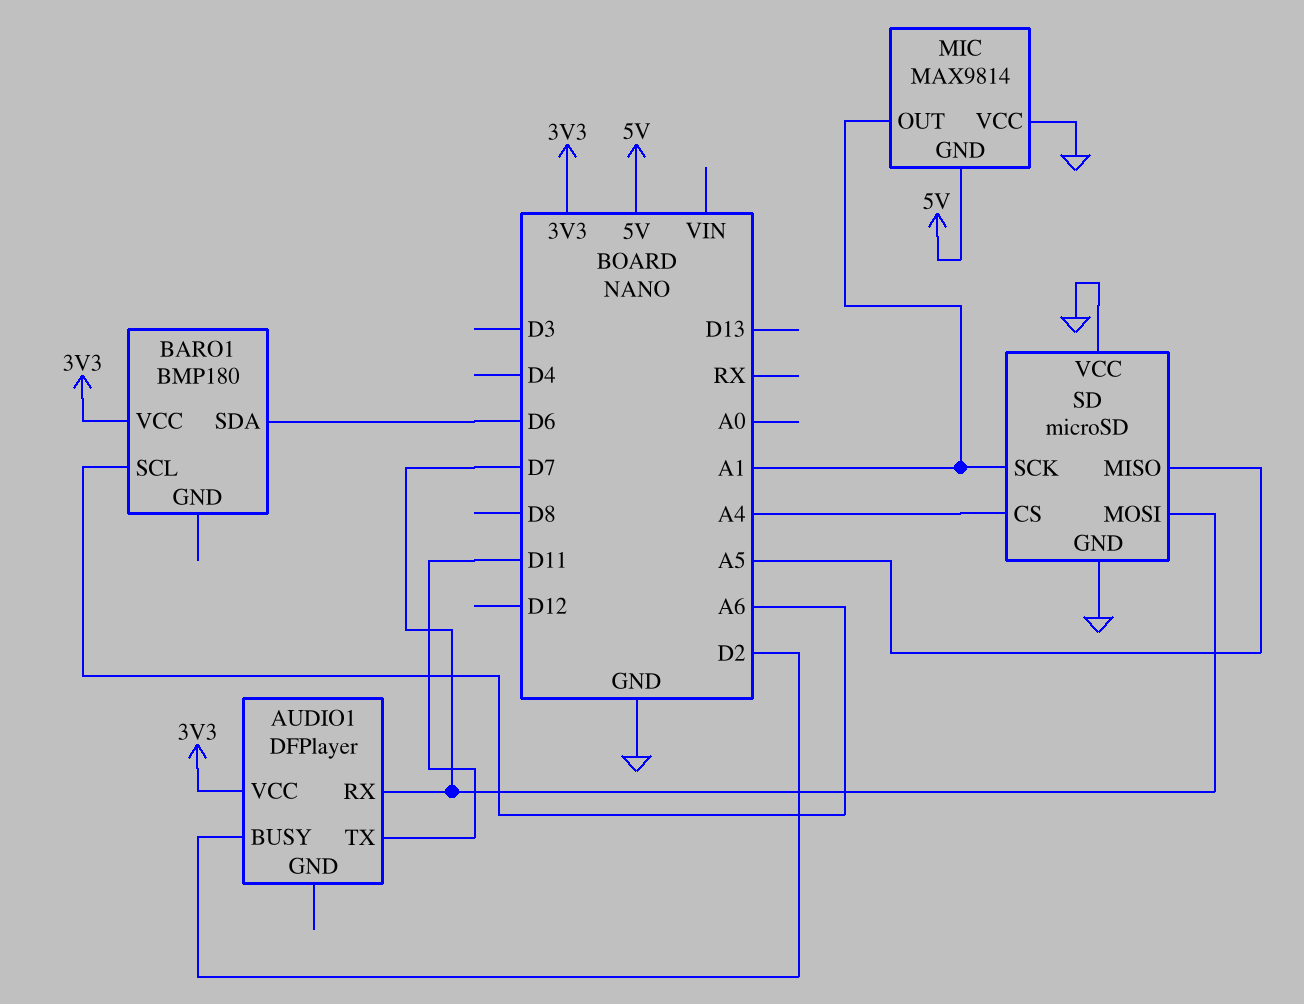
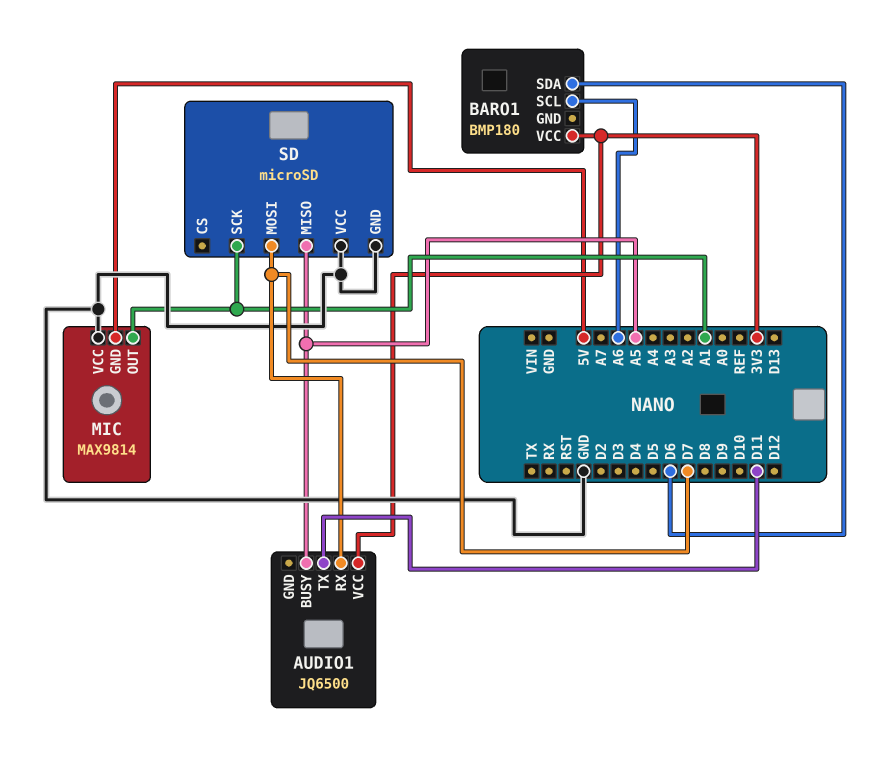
AUDIO1: DFPlayer -> JQ6500
AUDIO1 pin BUSY: D2 -> A5
SD pin CS: A4 -> none

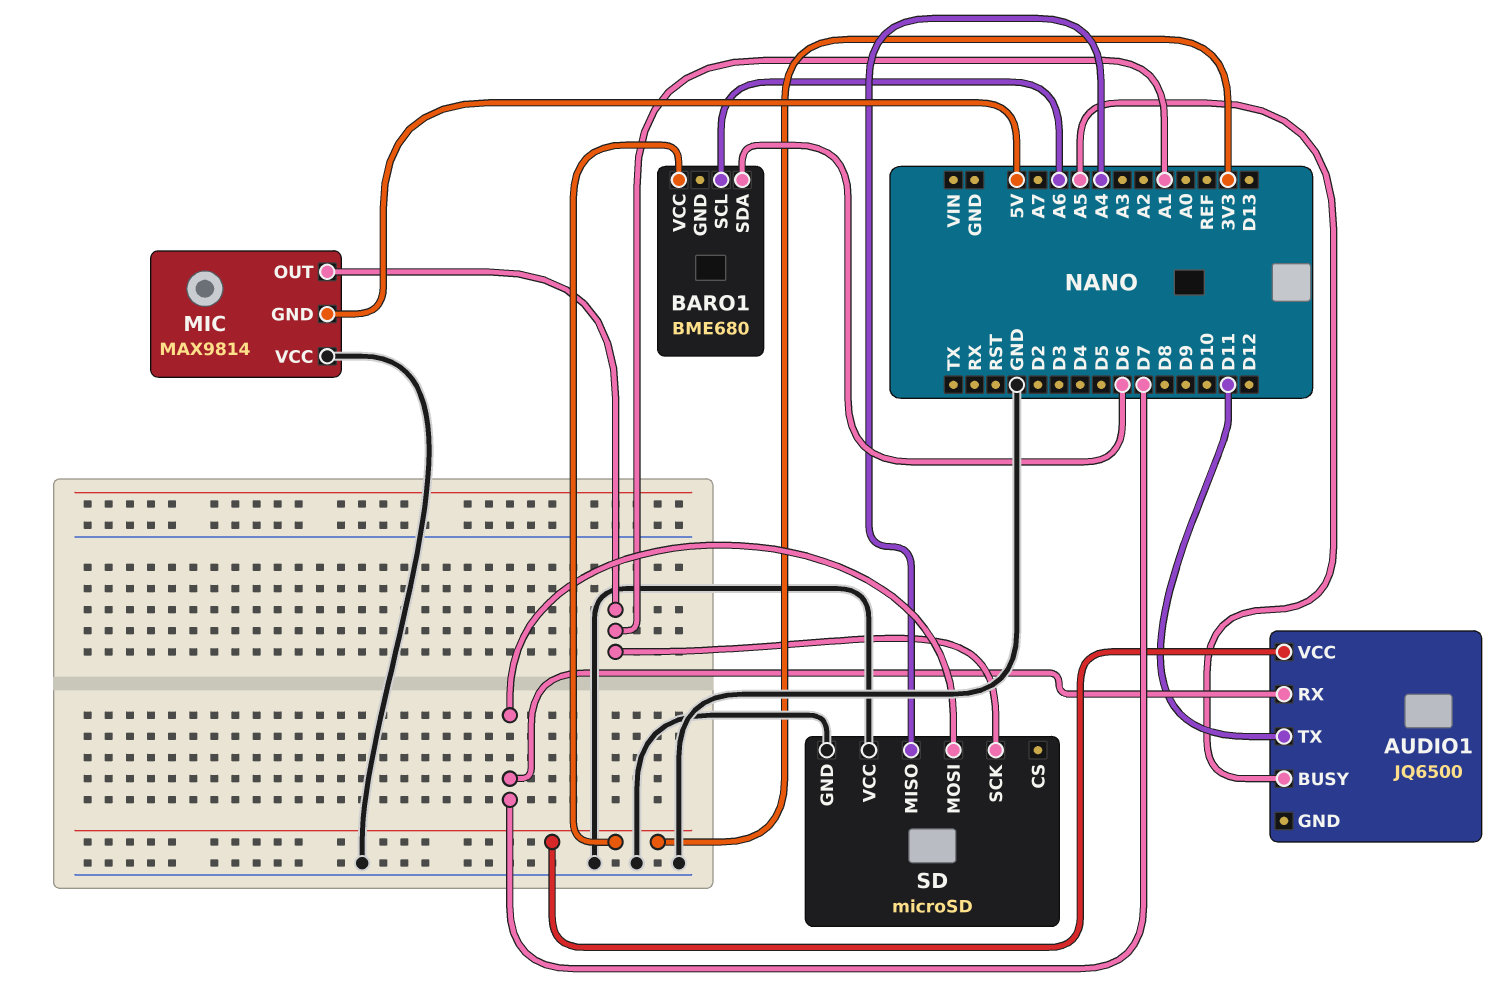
BARO1: BMP180 -> BME680
SD pin MISO: A5 -> A4

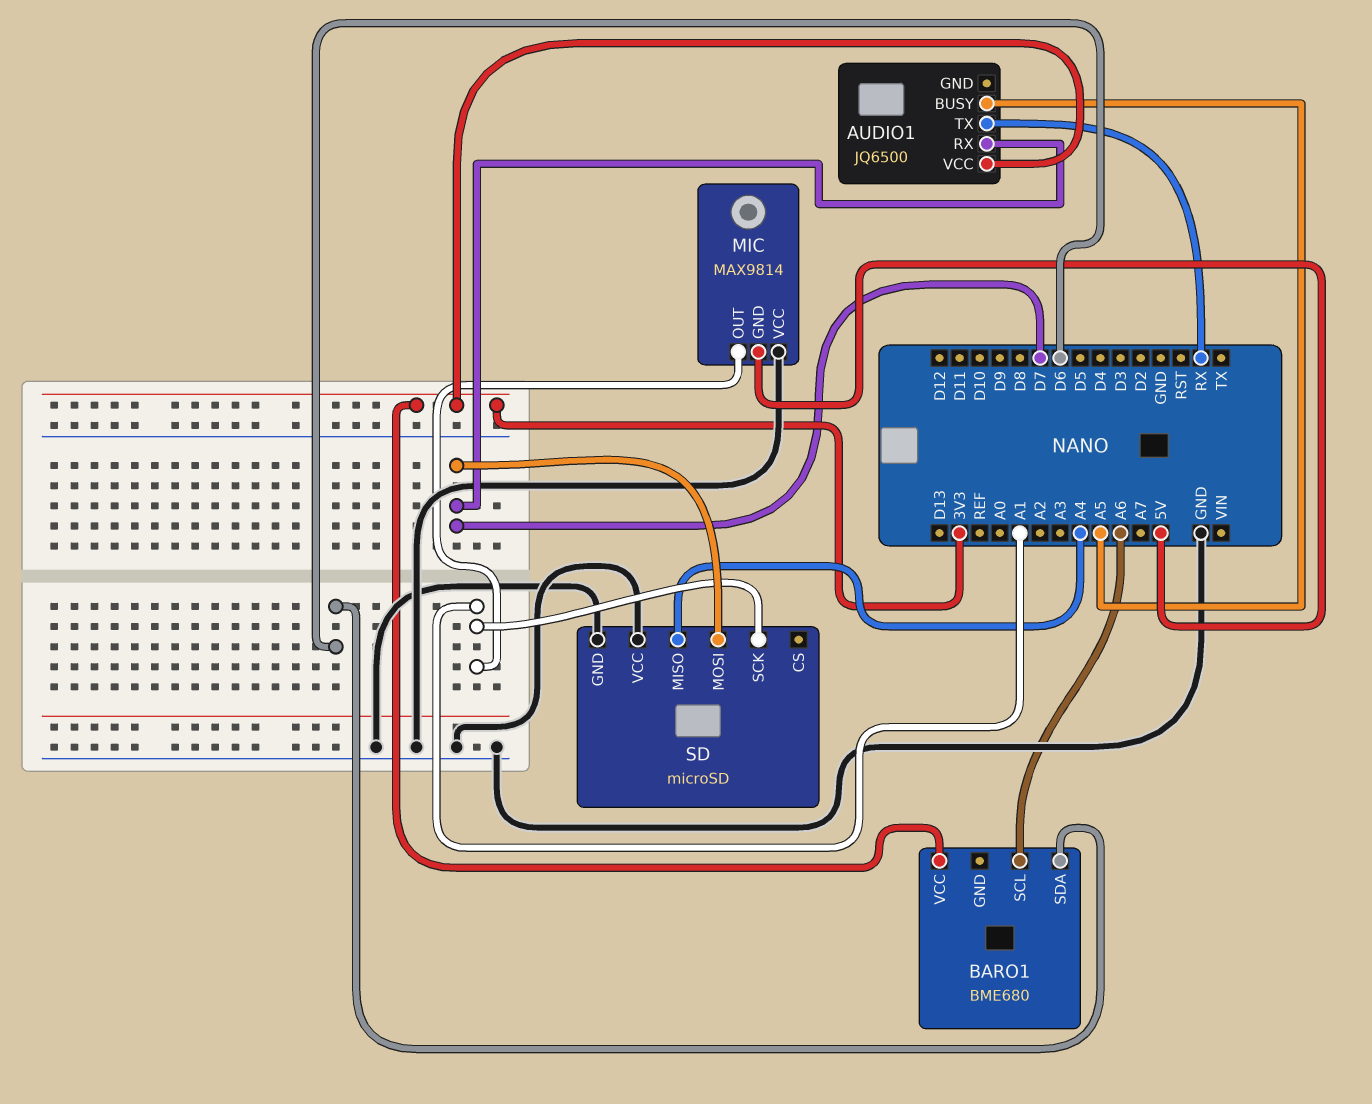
AUDIO1 pin TX: D11 -> RX

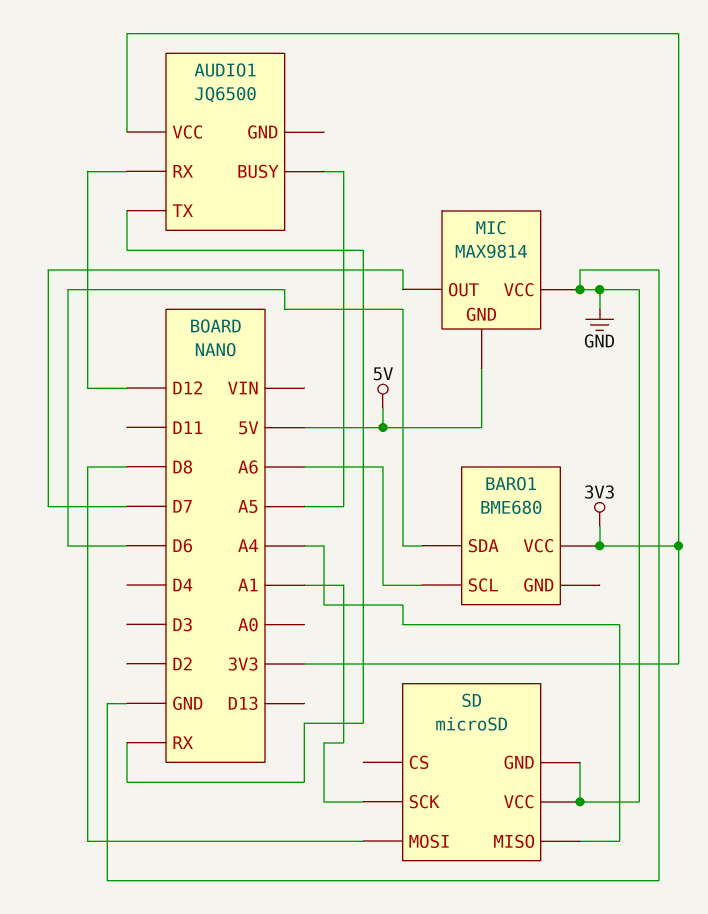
AUDIO1 pin RX: D7 -> D12
MIC pin OUT: A1 -> D7
SD pin MOSI: D7 -> D8

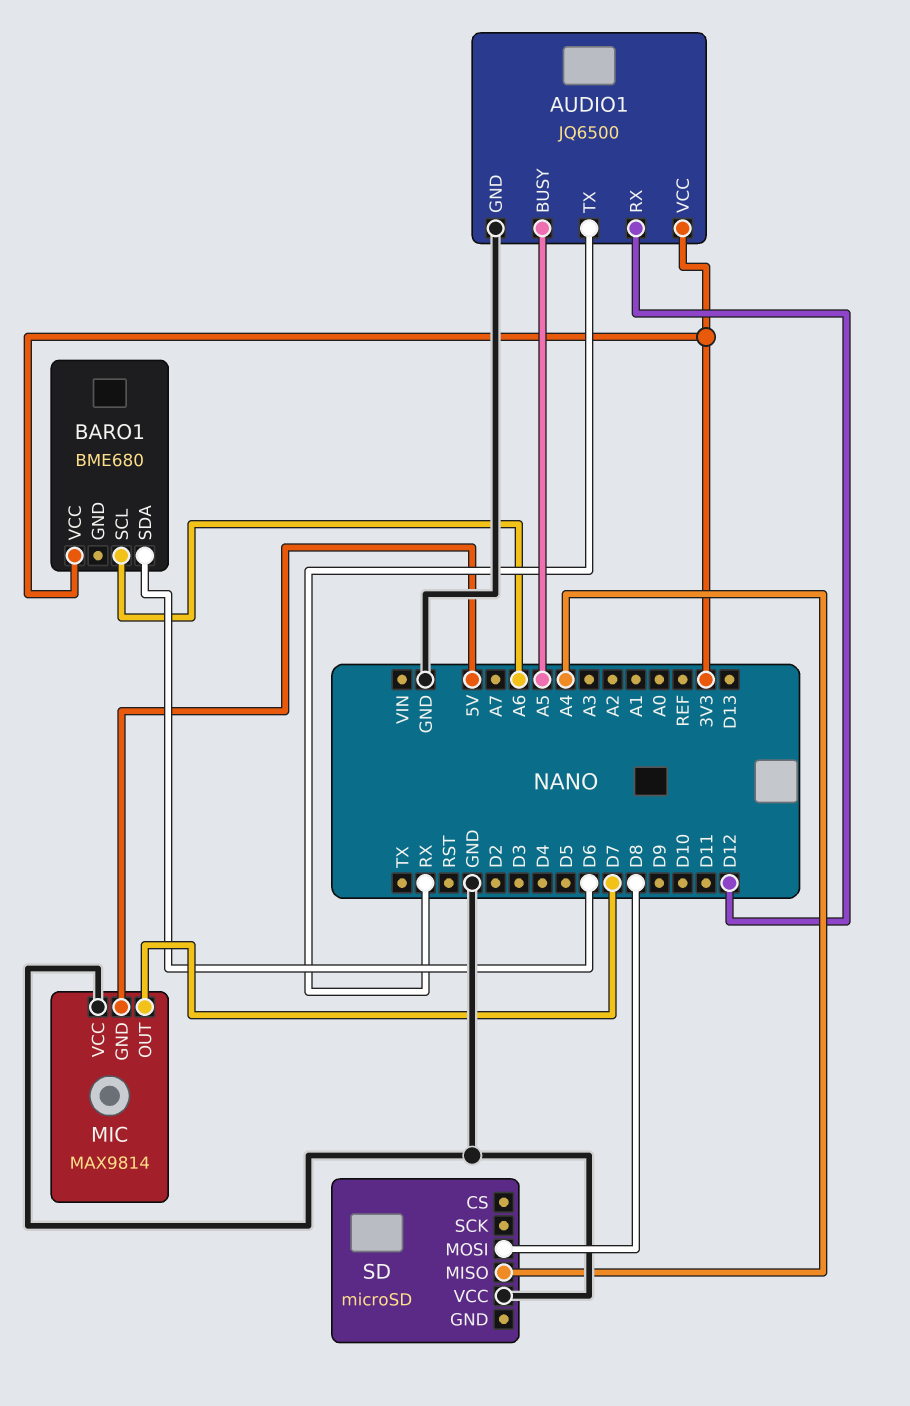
AUDIO1 pin GND: none -> GND
SD pin GND: GND -> none
SD pin SCK: A1 -> none

